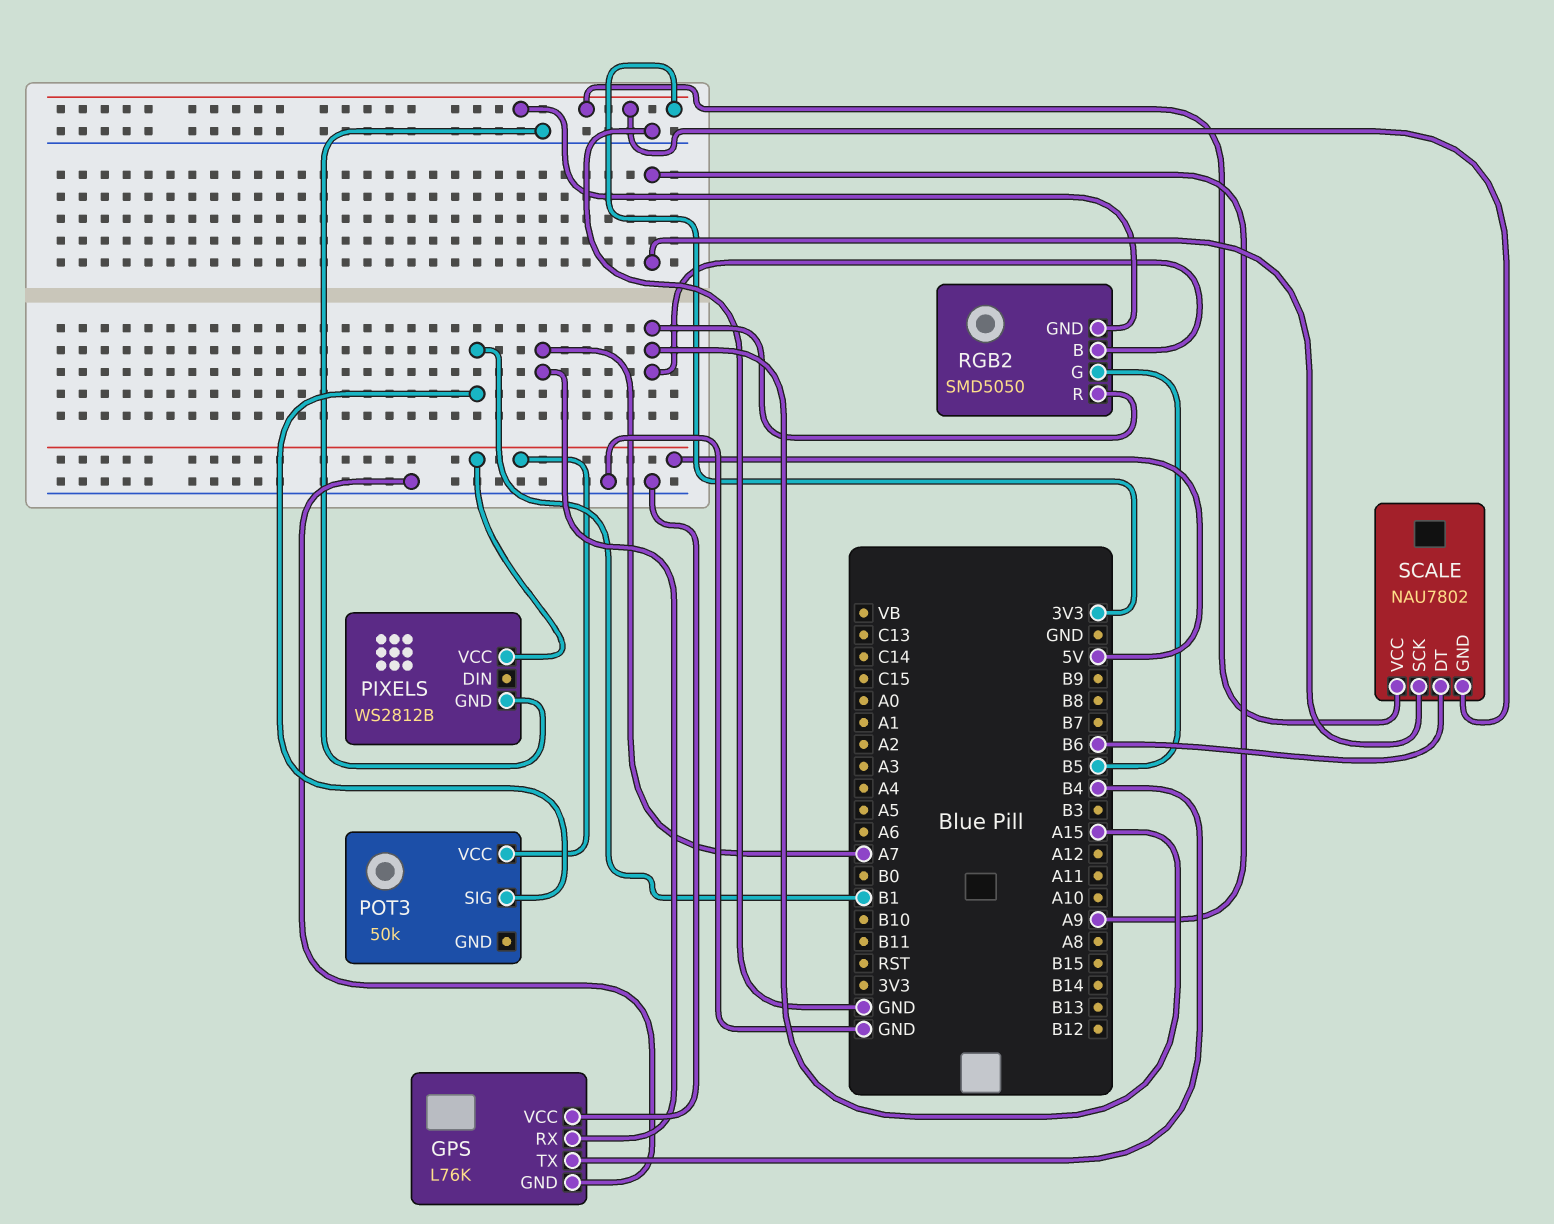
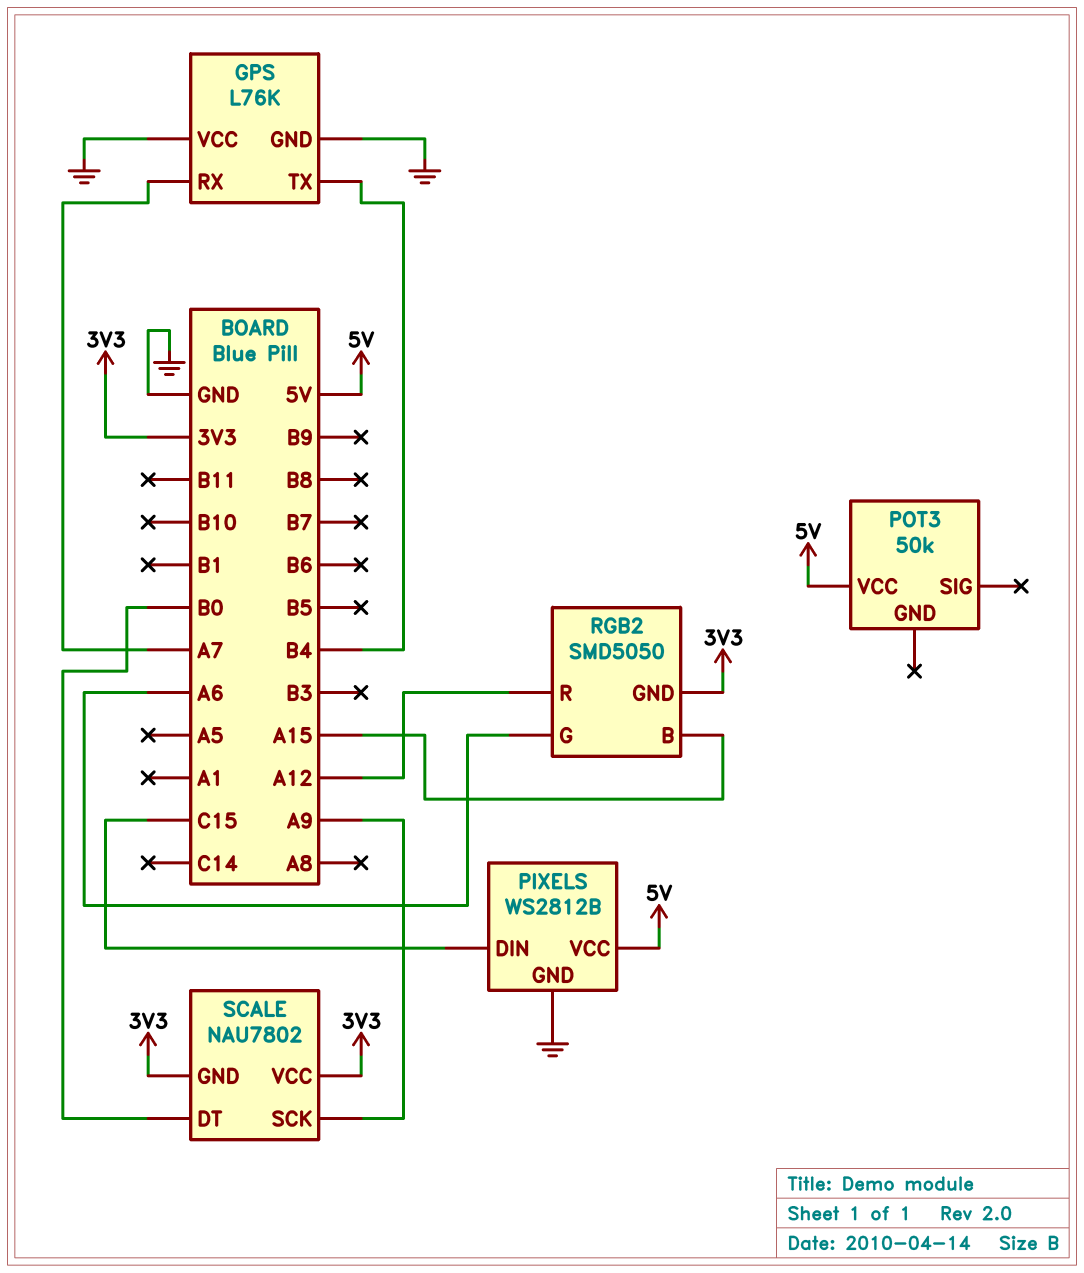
PIXELS pin DIN: none -> C15
POT3 pin SIG: B1 -> none
RGB2 pin G: B5 -> A6
RGB2 pin R: A15 -> A12
SCALE pin DT: B6 -> B0

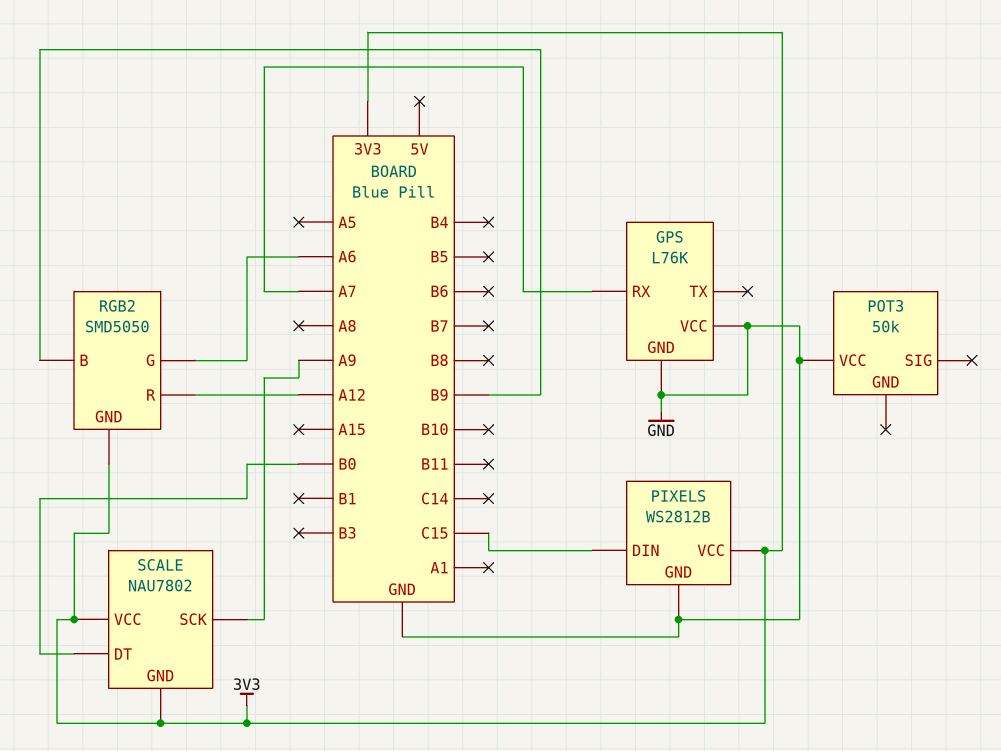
GPS pin TX: B4 -> none
PIXELS pin VCC: 5V -> 3V3
POT3 pin VCC: 5V -> GND
RGB2 pin B: A15 -> B9

